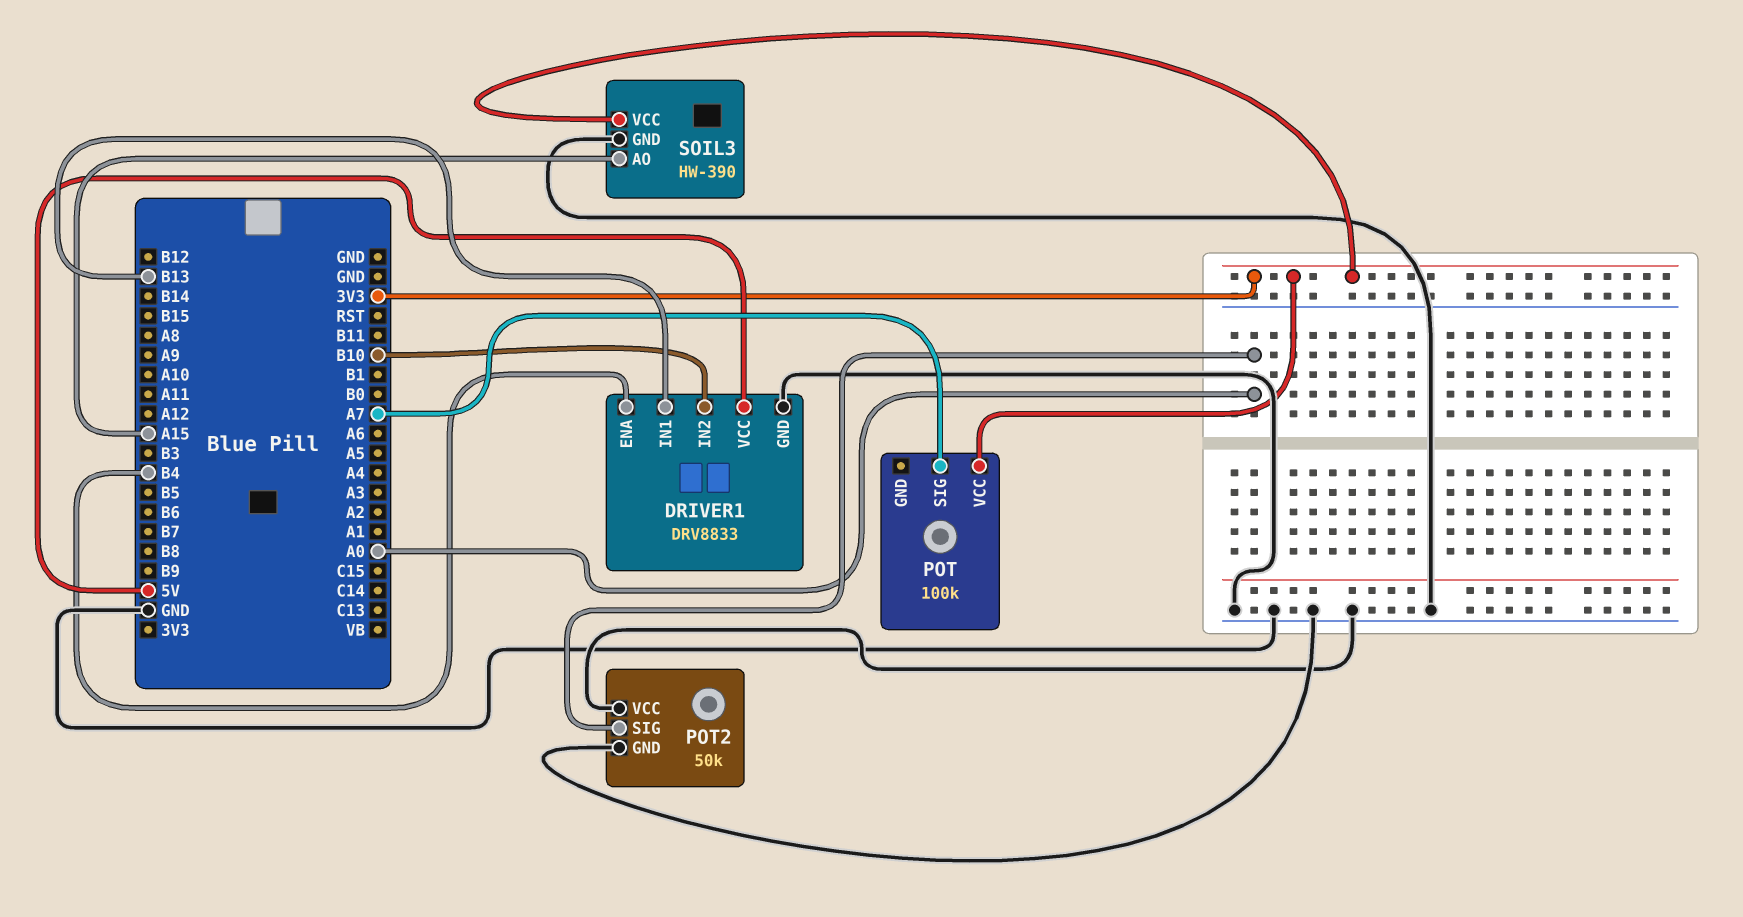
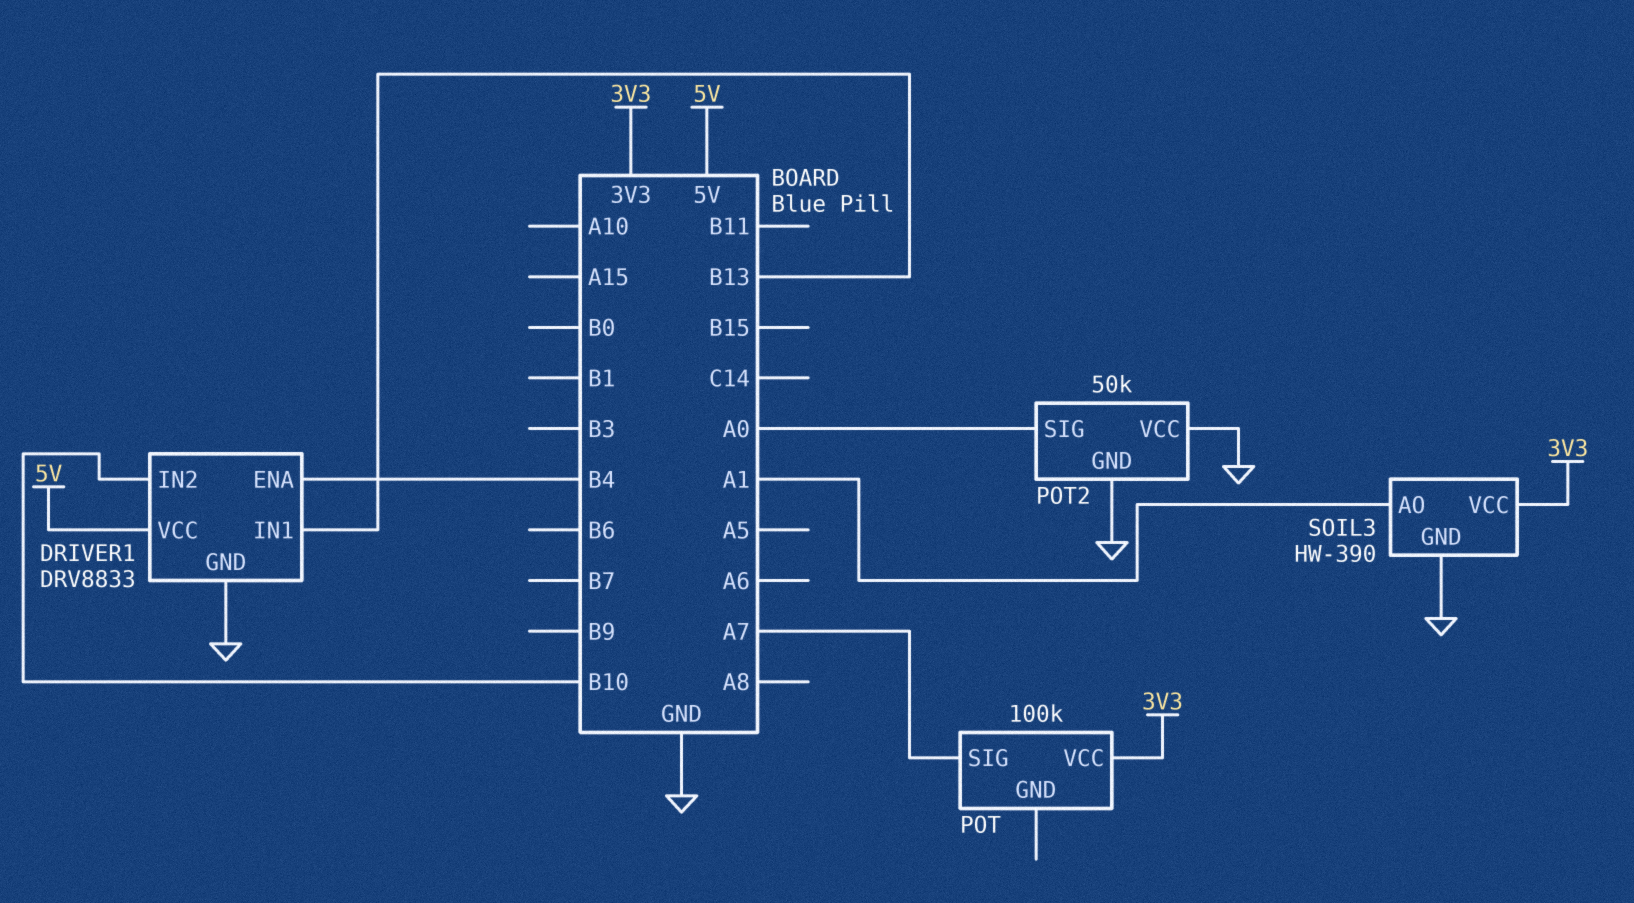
SOIL3 pin AO: A15 -> A1

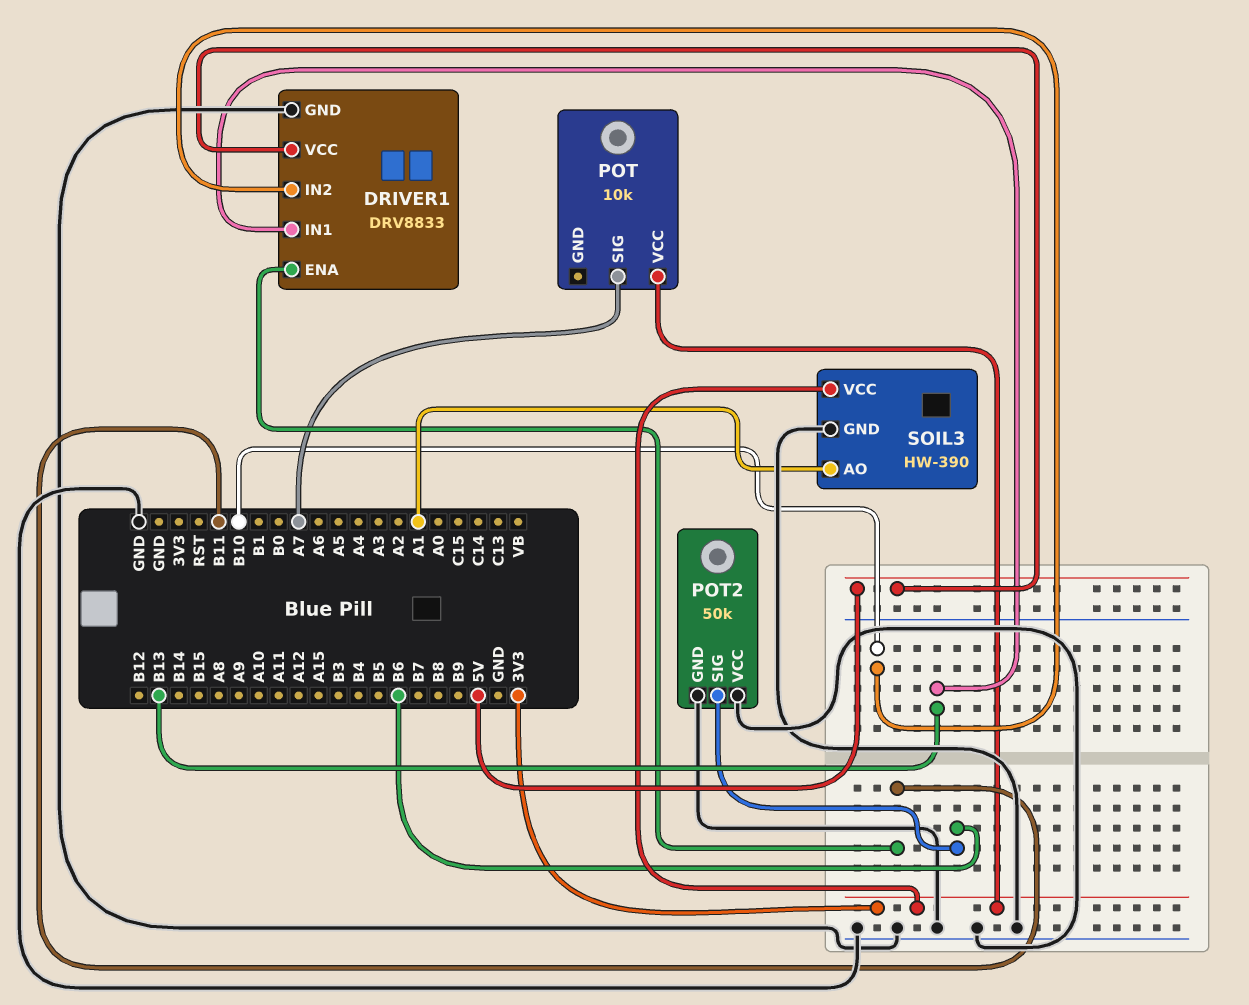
DRIVER1 pin ENA: B4 -> B11
POT: 100k -> 10k
POT2 pin SIG: A0 -> B6

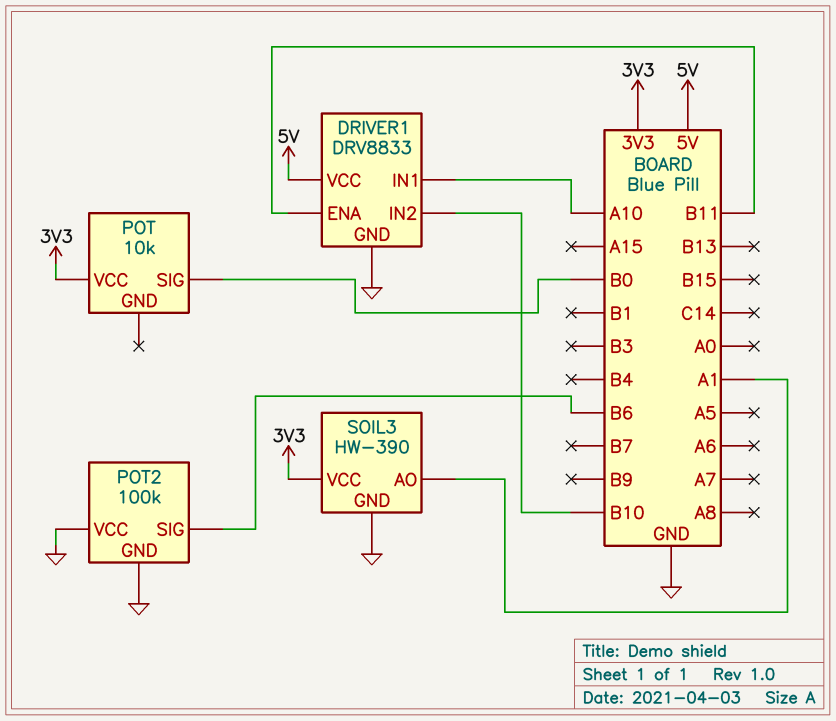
DRIVER1 pin IN1: B13 -> A10
POT pin SIG: A7 -> B0
POT2: 50k -> 100k

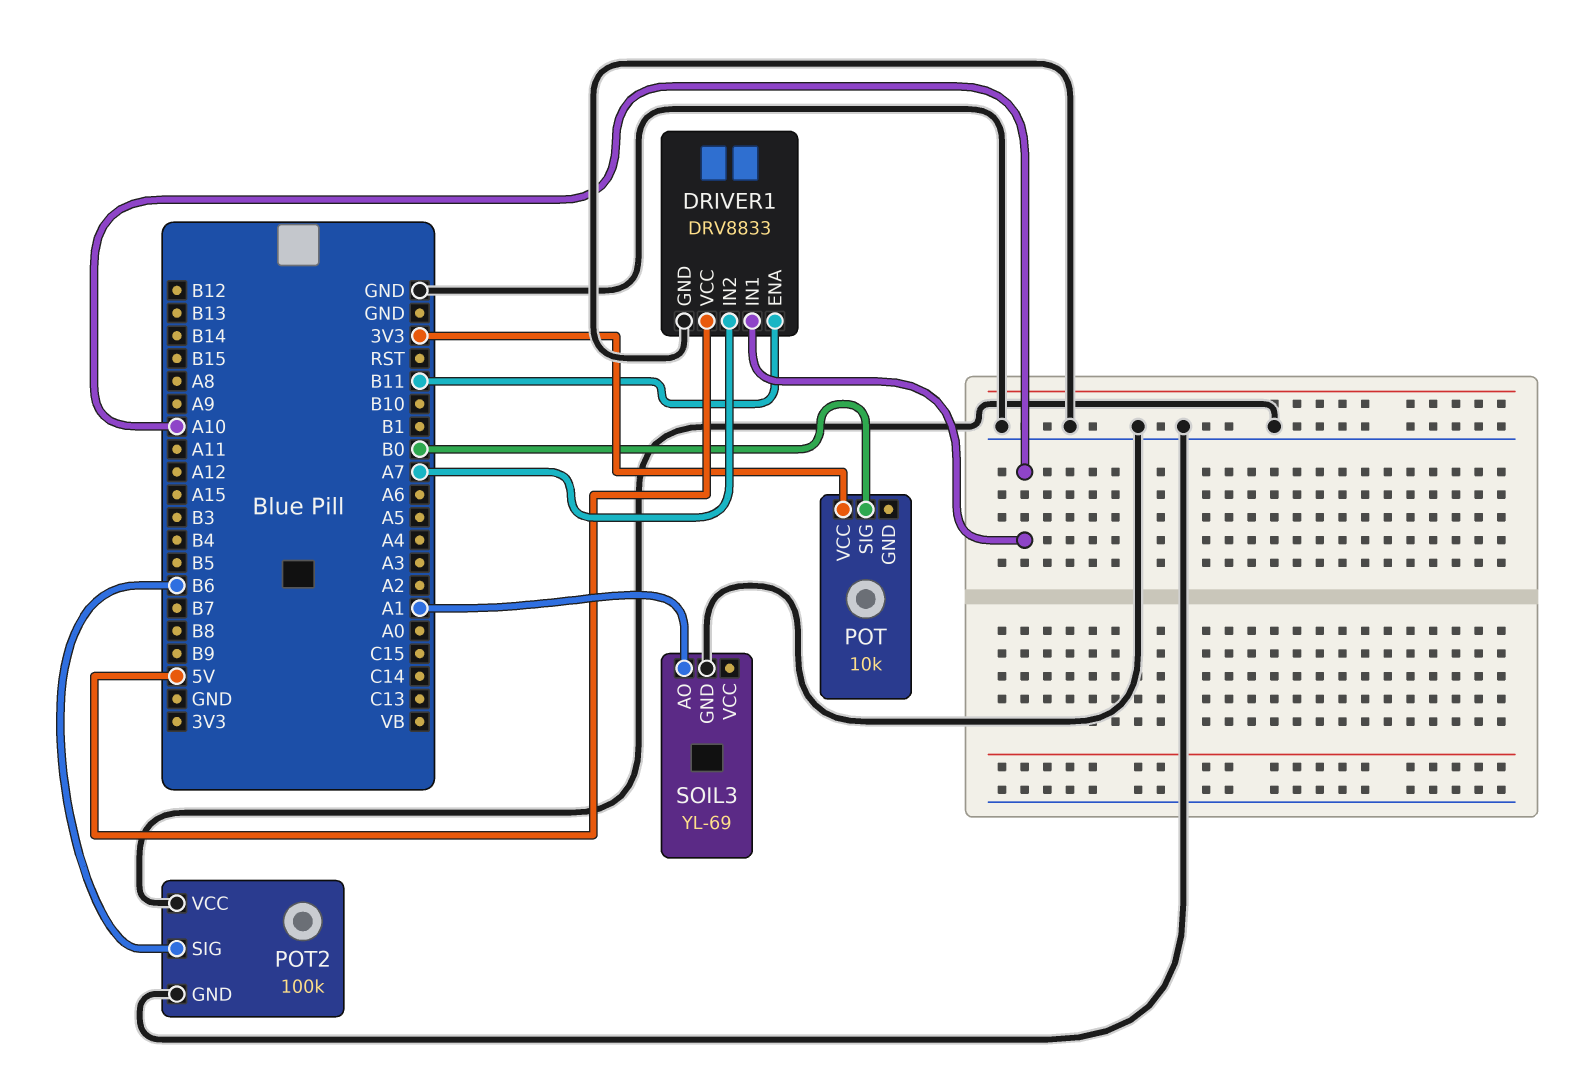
DRIVER1 pin IN2: B10 -> A7
SOIL3: HW-390 -> YL-69
SOIL3 pin VCC: 3V3 -> none

